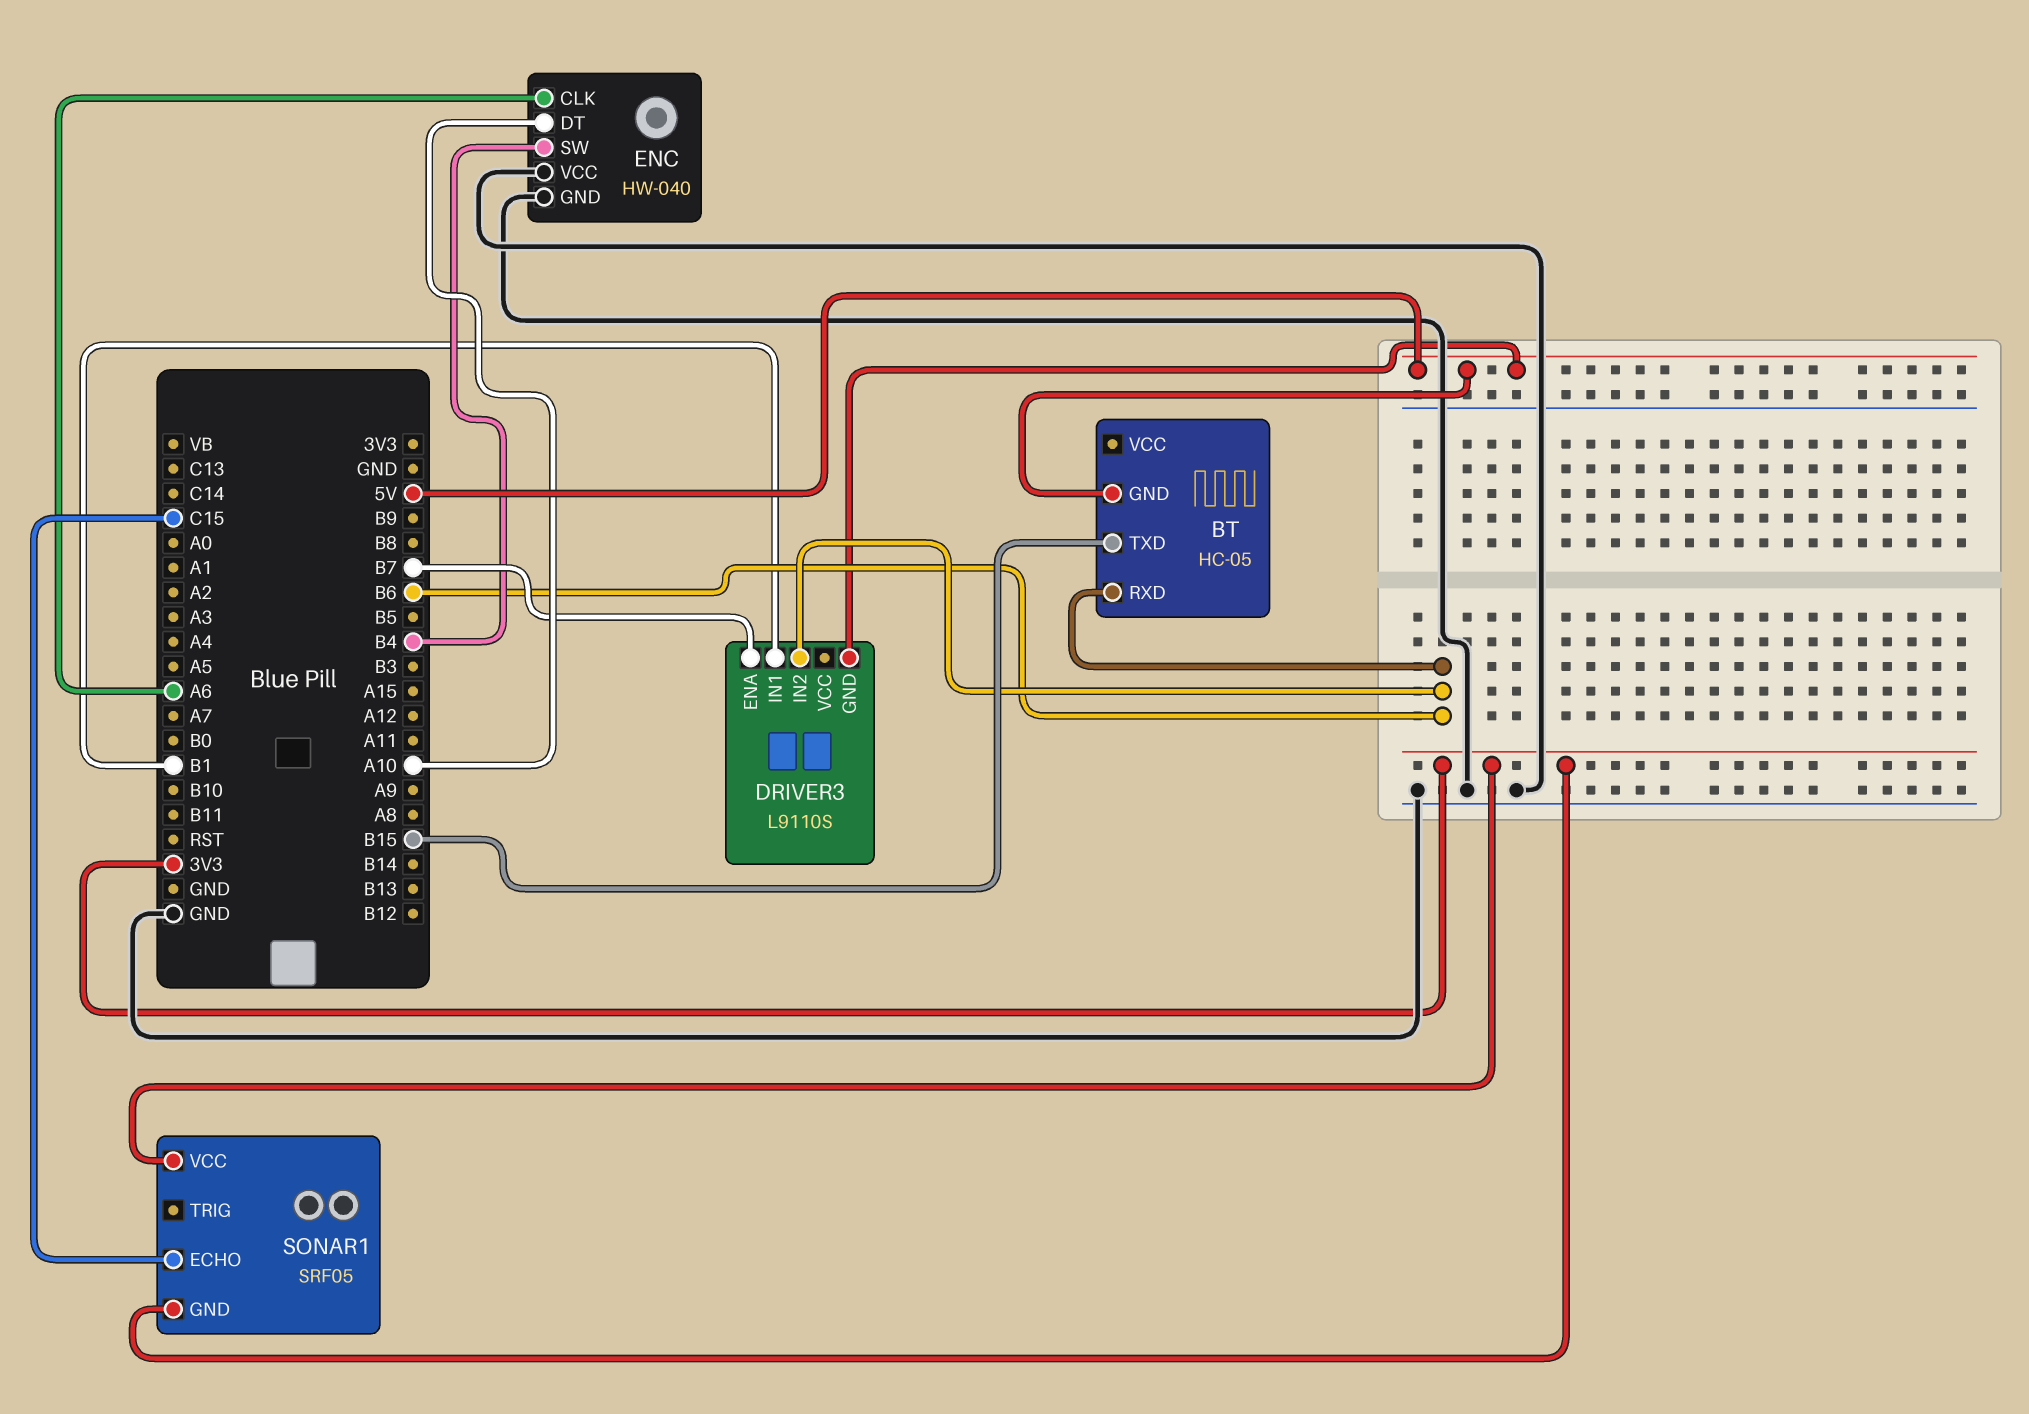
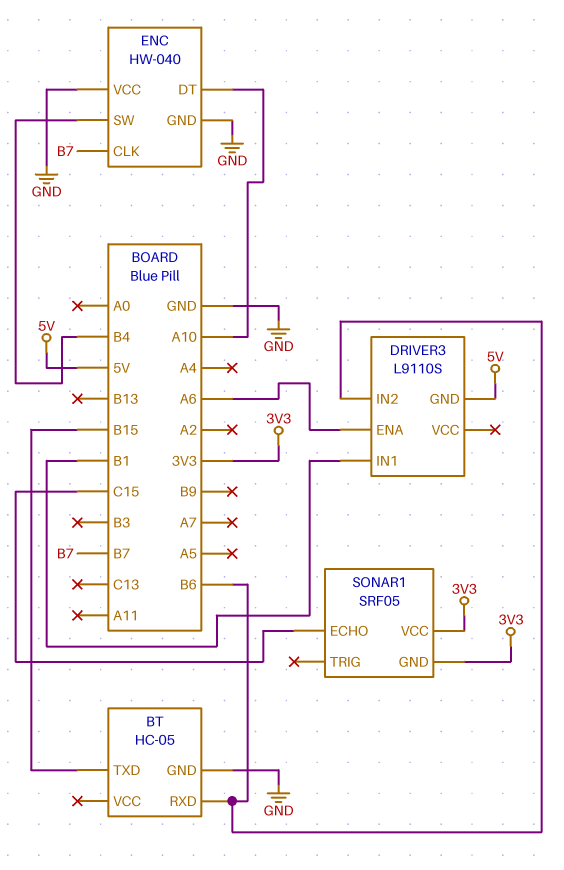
BT pin GND: 5V -> GND
DRIVER3 pin ENA: B7 -> A6
ENC pin CLK: A6 -> B7

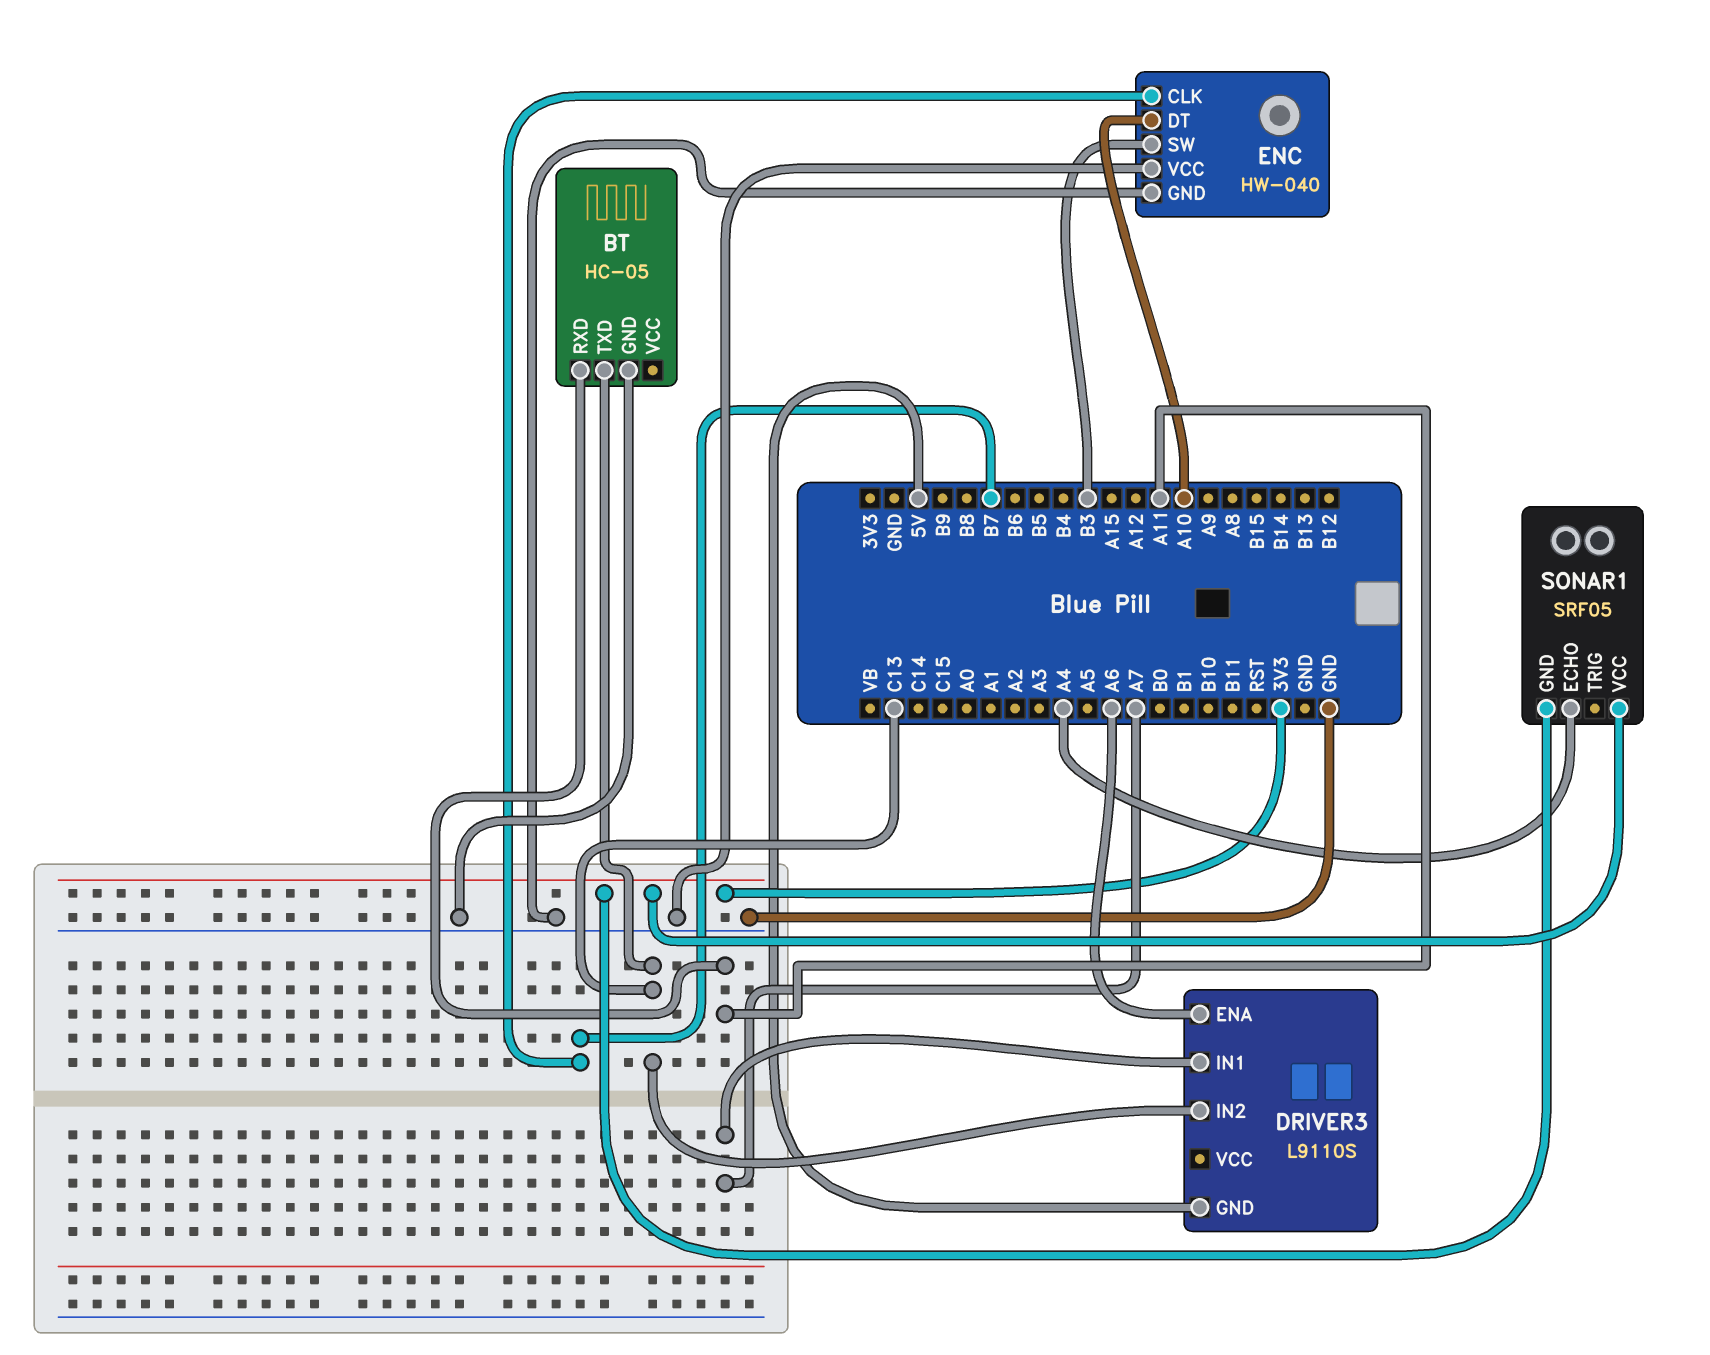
BT pin RXD: B6 -> A11
BT pin TXD: B15 -> C13
DRIVER3 pin IN1: B1 -> A7
DRIVER3 pin IN2: B6 -> C13
ENC pin SW: B4 -> B3
SONAR1 pin ECHO: C15 -> A4

